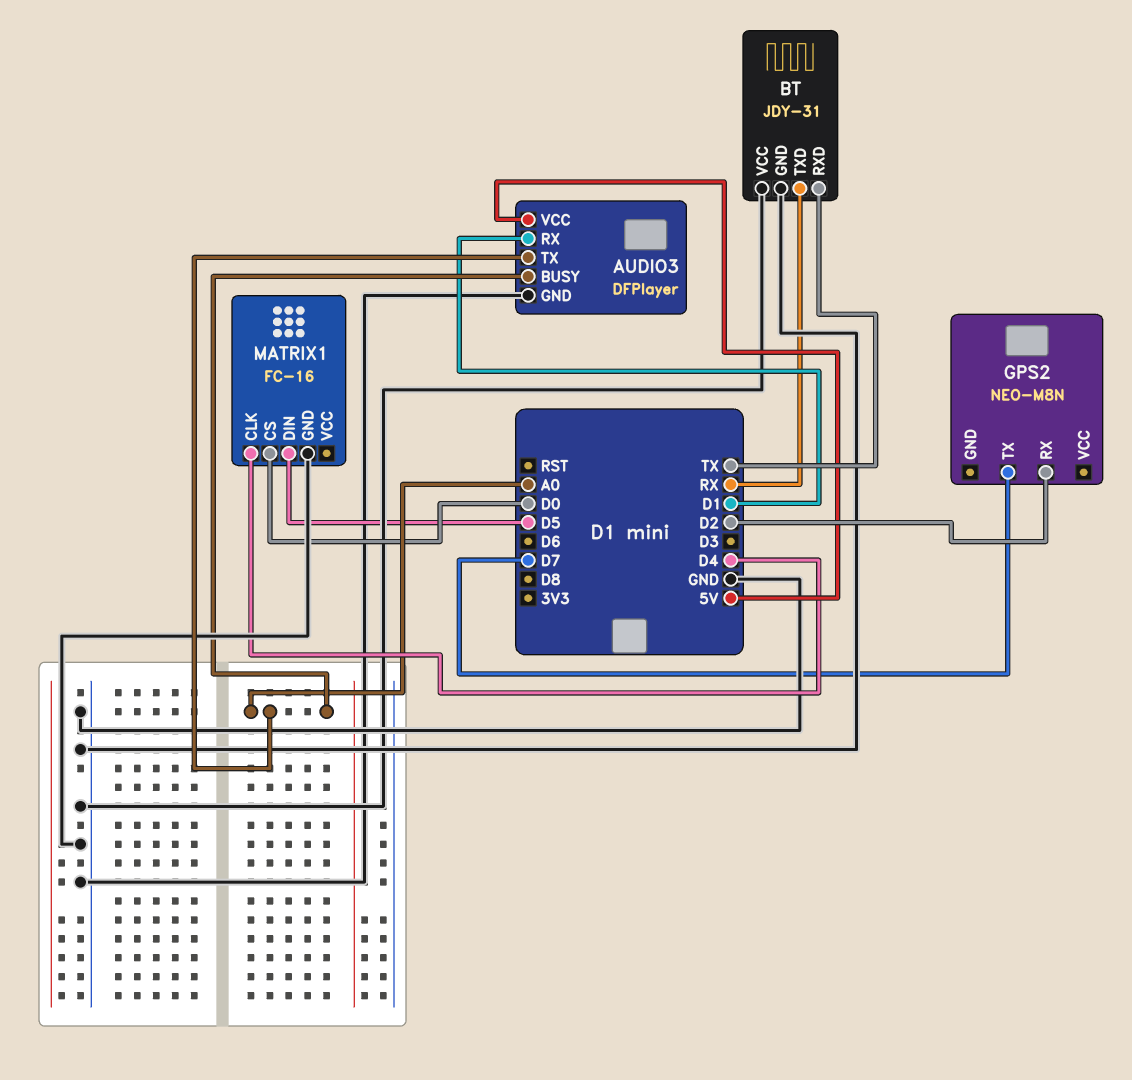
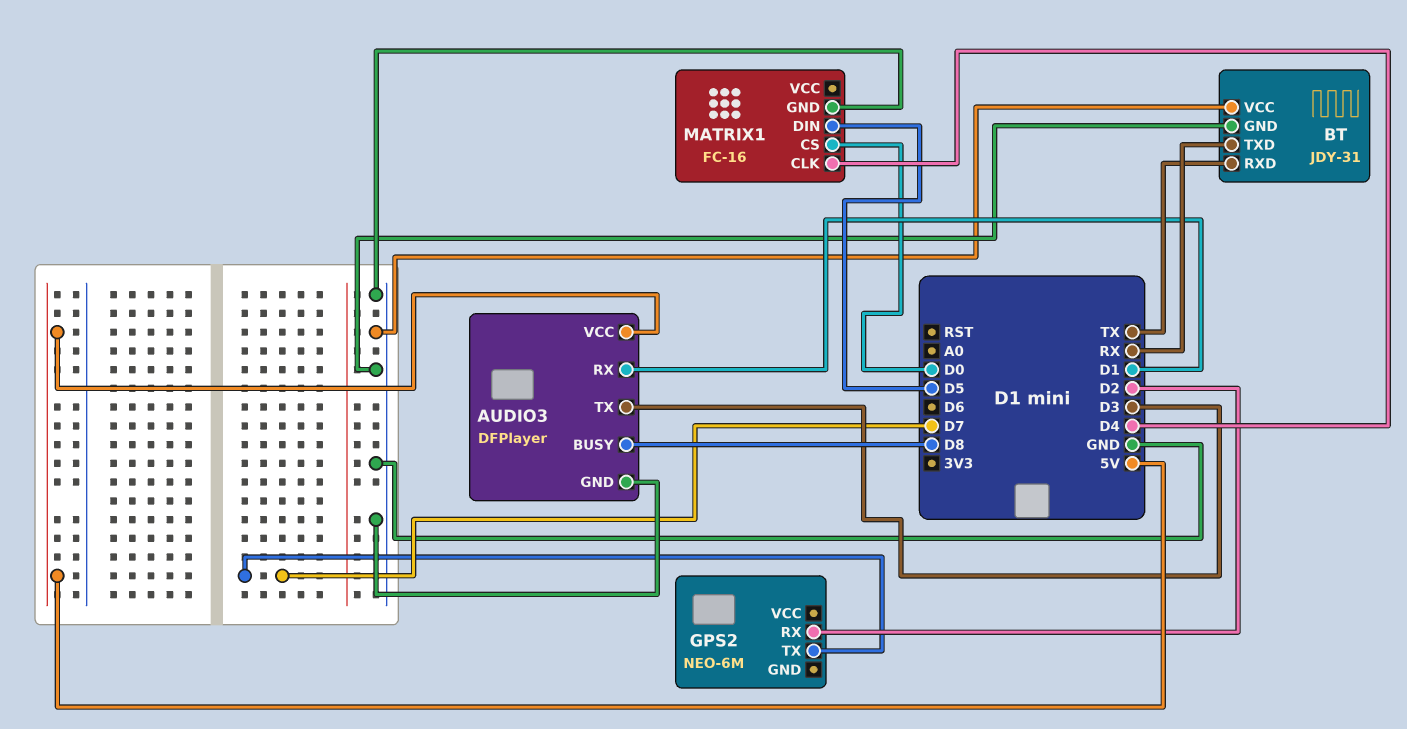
AUDIO3 pin BUSY: A0 -> D8
AUDIO3 pin TX: A0 -> D3
GPS2: NEO-M8N -> NEO-6M

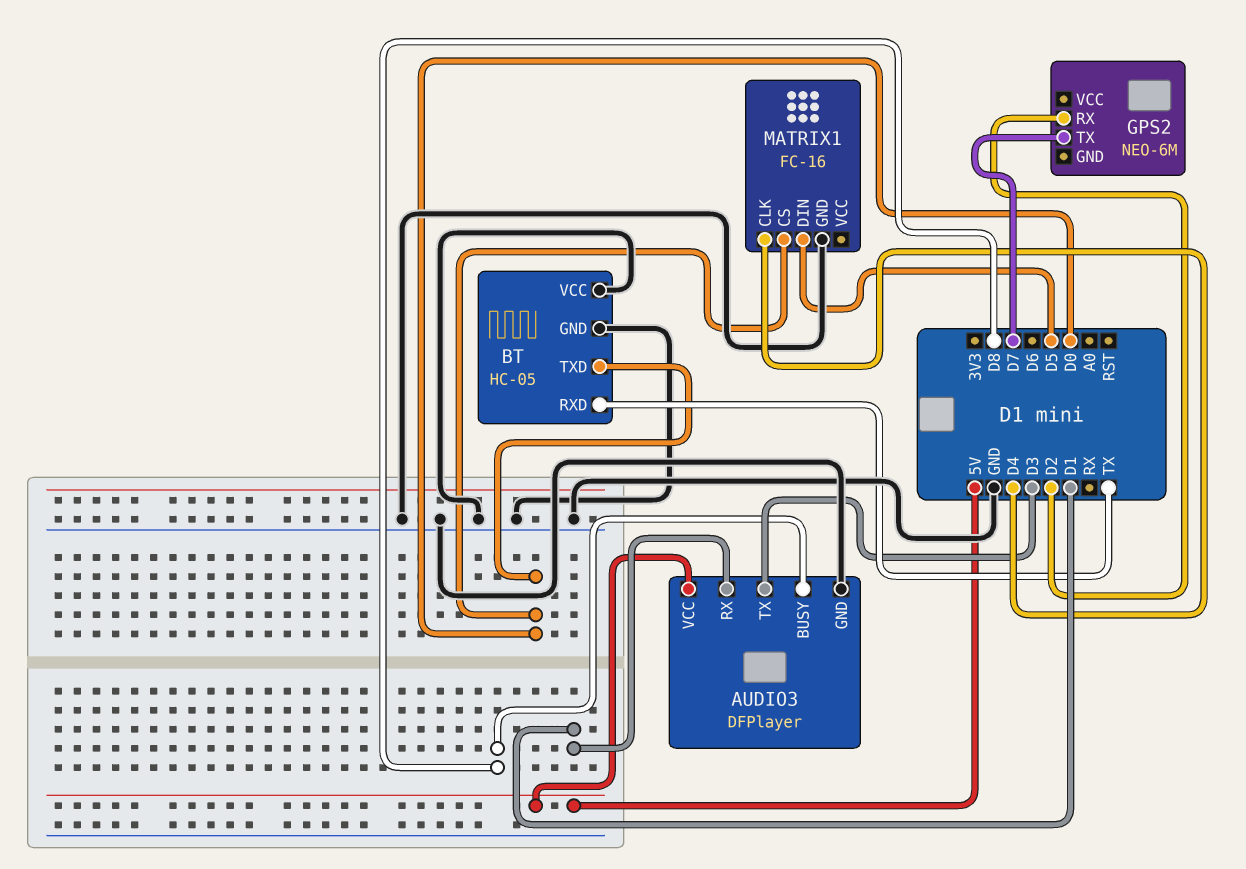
BT: JDY-31 -> HC-05
BT pin TXD: RX -> D0

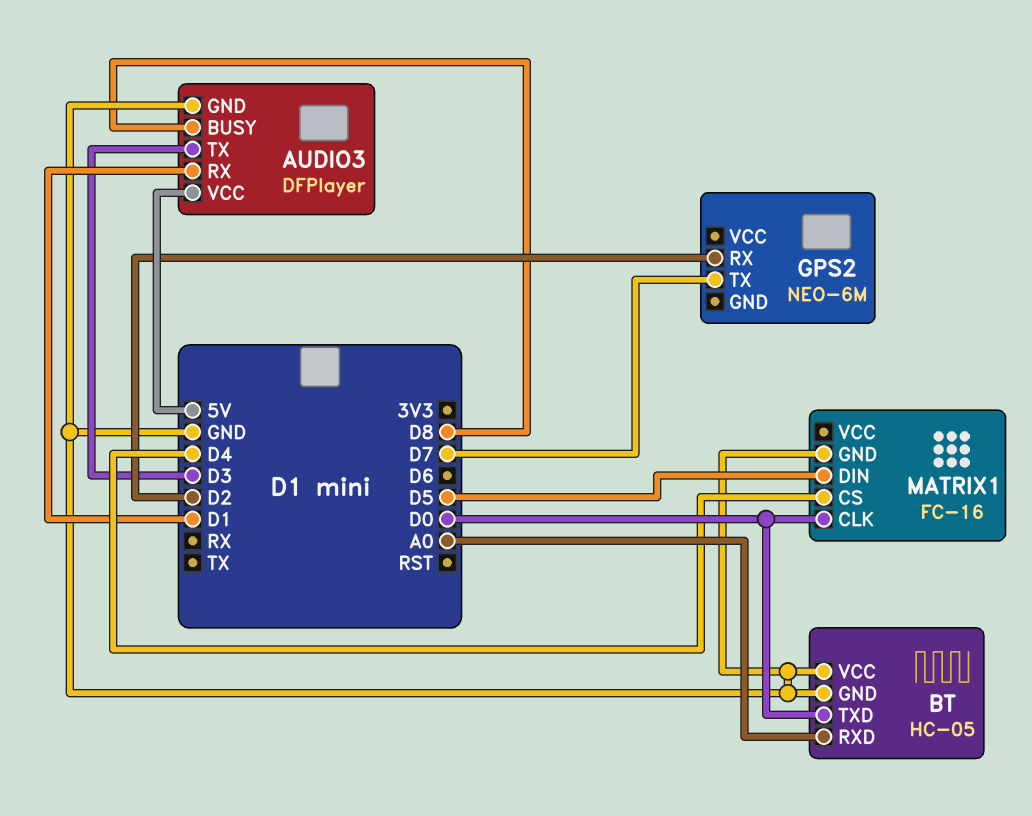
BT pin RXD: TX -> A0
MATRIX1 pin CLK: D4 -> D0
MATRIX1 pin CS: D0 -> D4

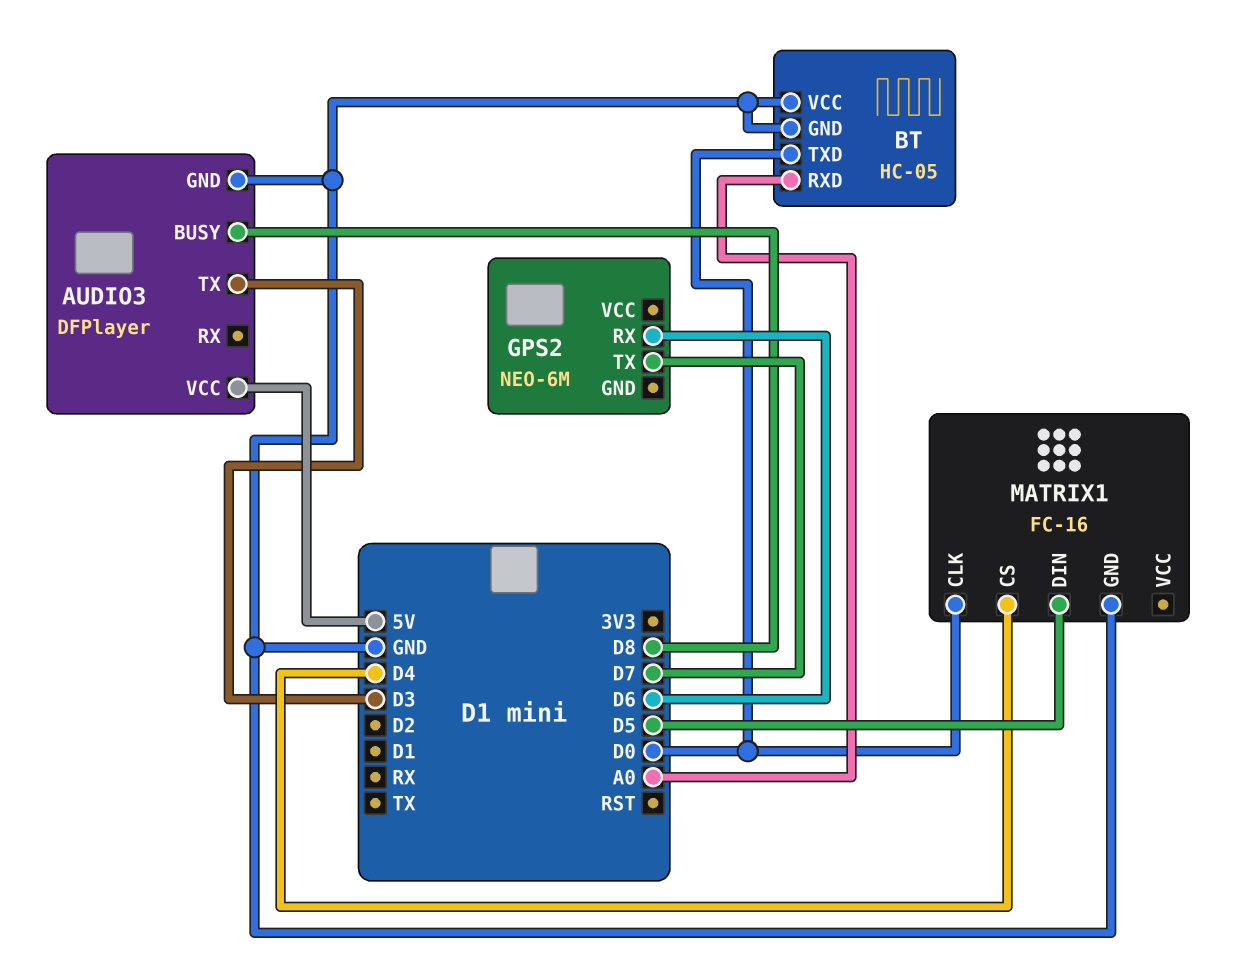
AUDIO3 pin RX: D1 -> none
GPS2 pin RX: D2 -> D6

